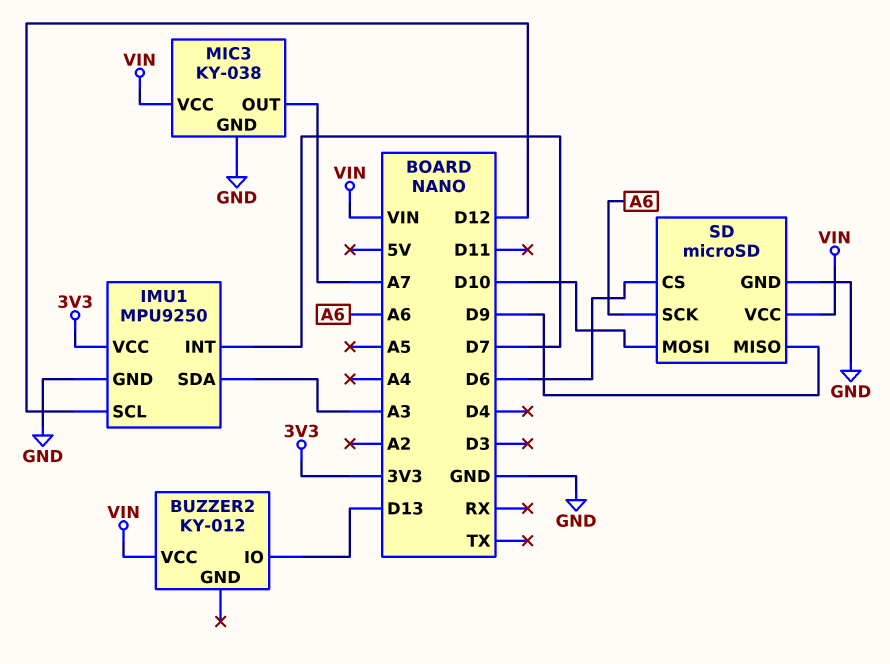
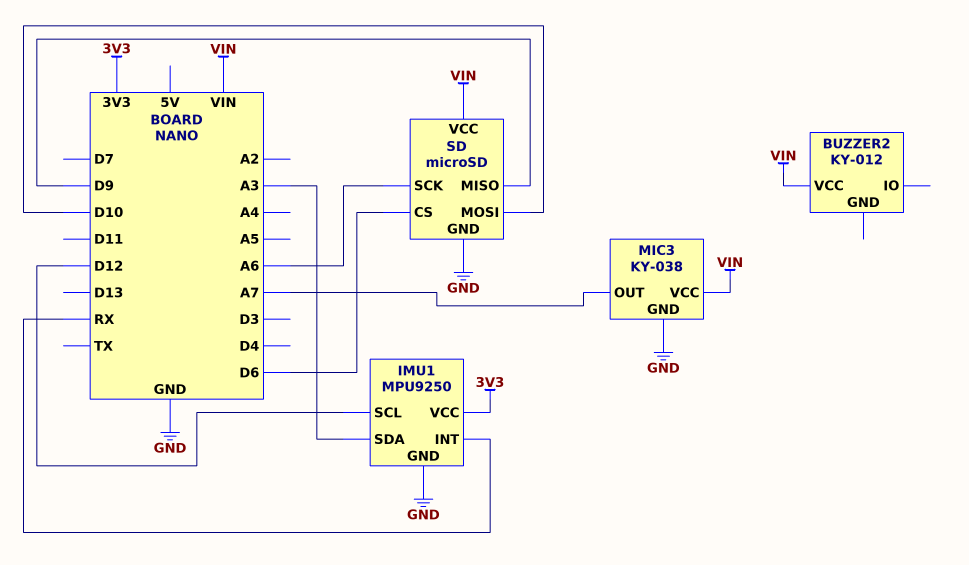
BUZZER2 pin IO: D13 -> none
IMU1 pin INT: D7 -> RX

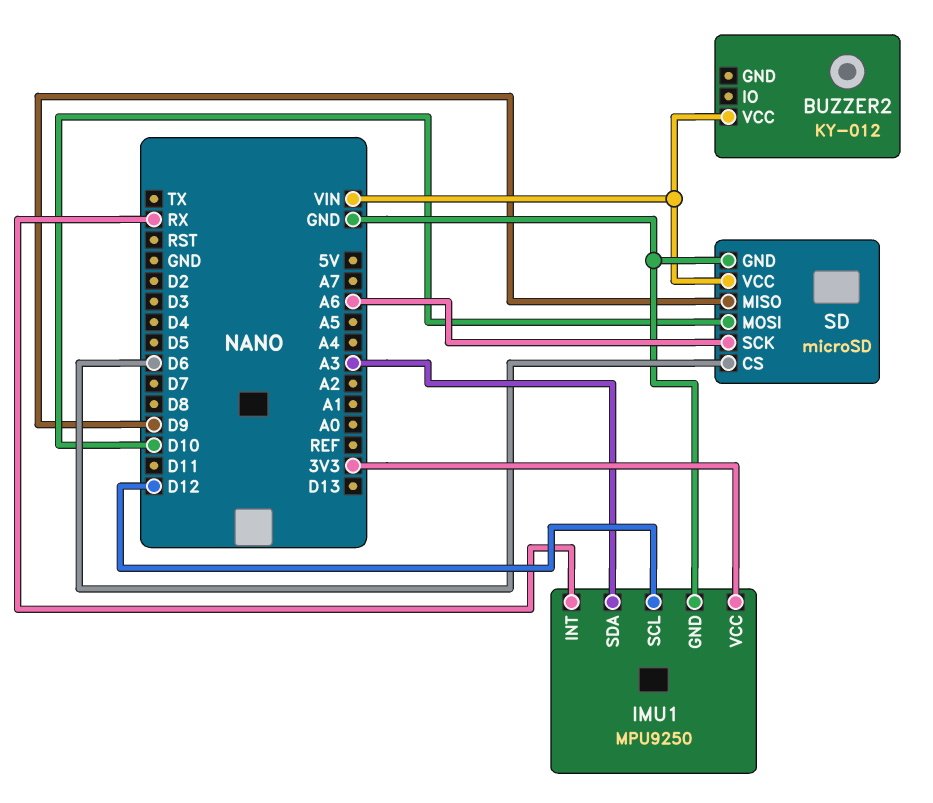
MIC3: KY-038 -> none
MIC3 pin GND: GND -> none
MIC3 pin OUT: A7 -> none
MIC3 pin VCC: VIN -> none

